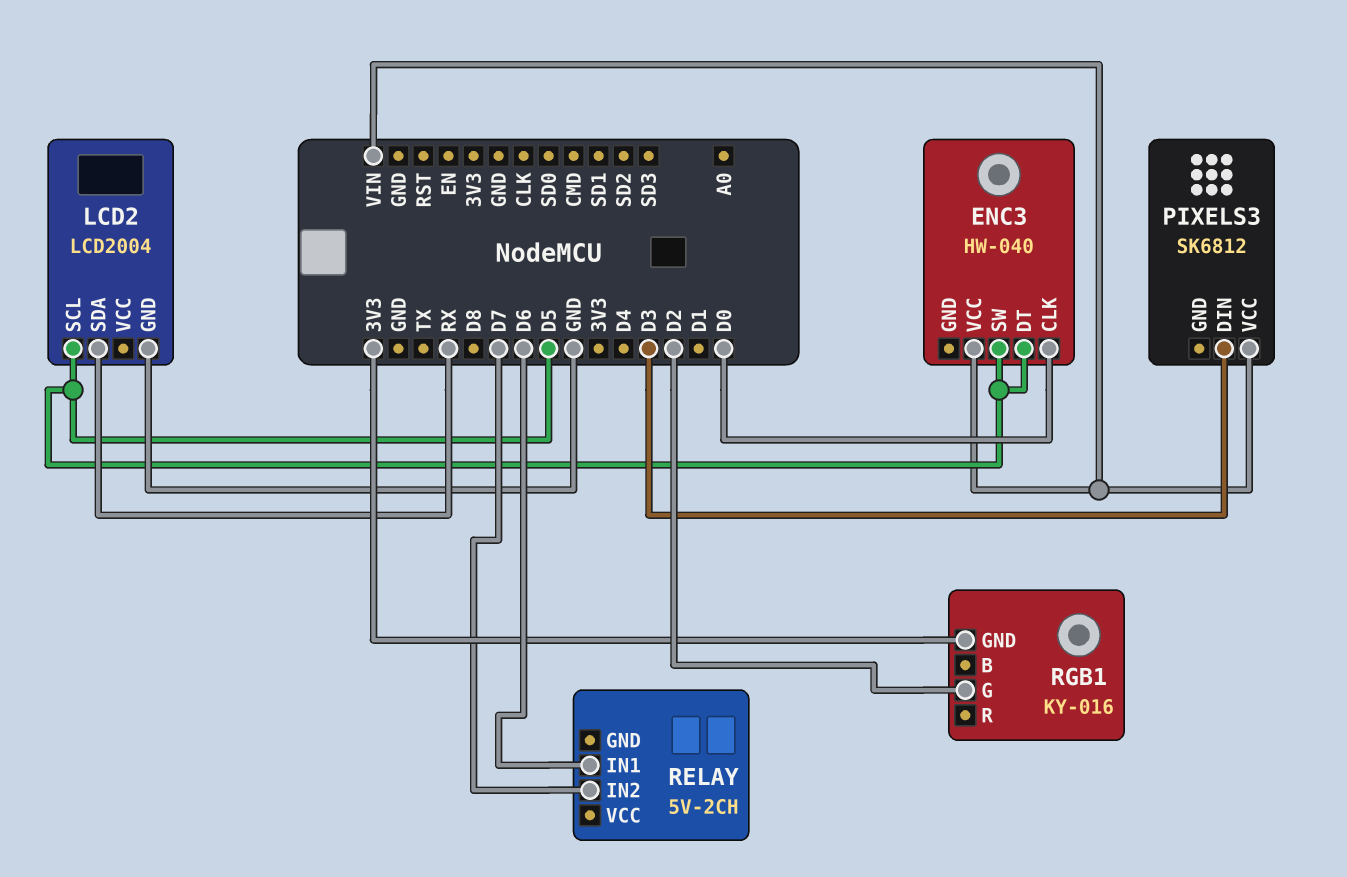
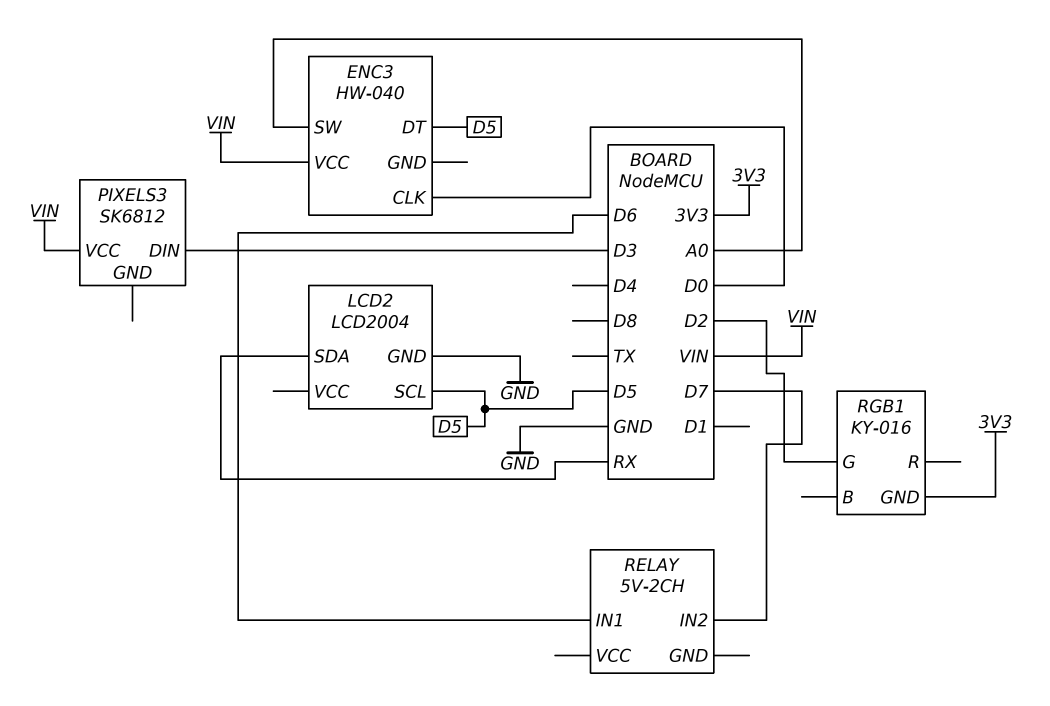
ENC3 pin SW: D5 -> A0

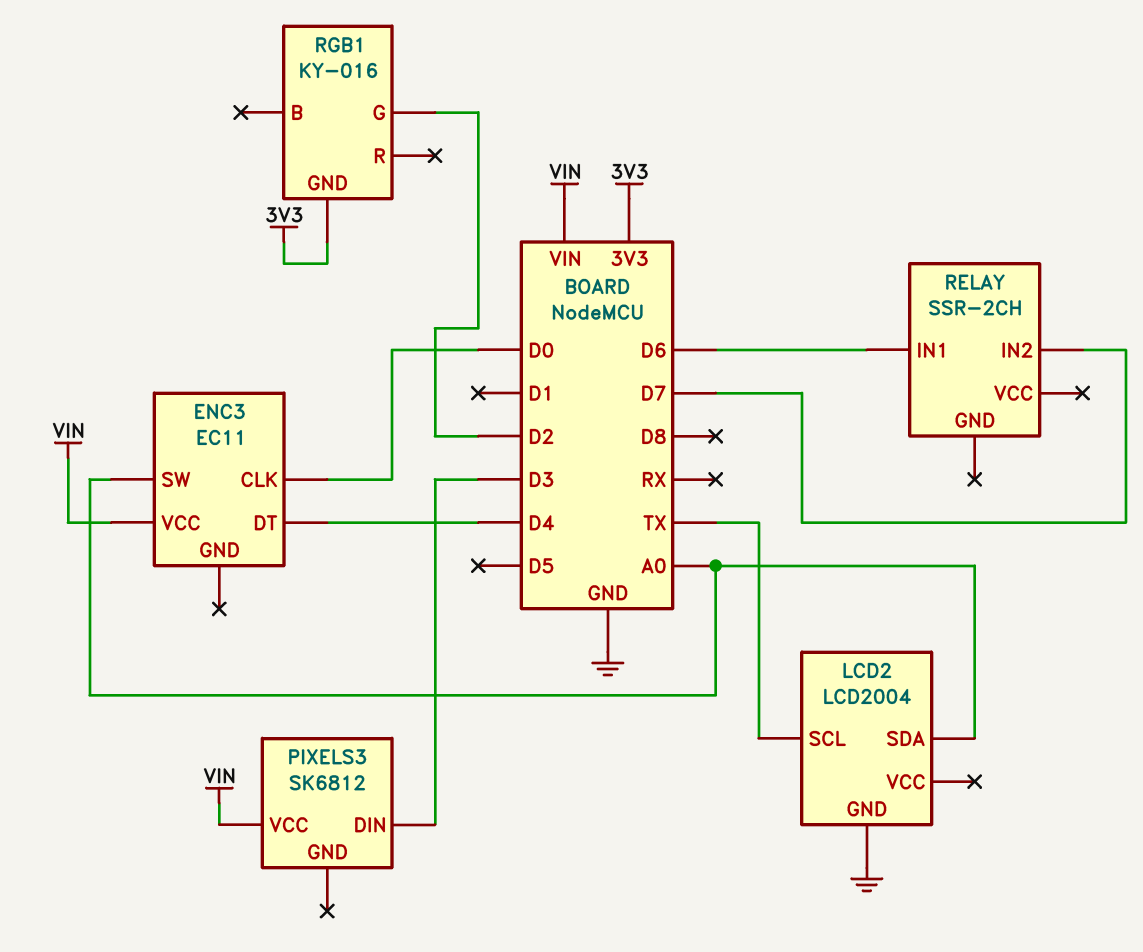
ENC3: HW-040 -> EC11
ENC3 pin DT: D5 -> D4
LCD2 pin SCL: D5 -> TX
LCD2 pin SDA: RX -> A0
RELAY: 5V-2CH -> SSR-2CH

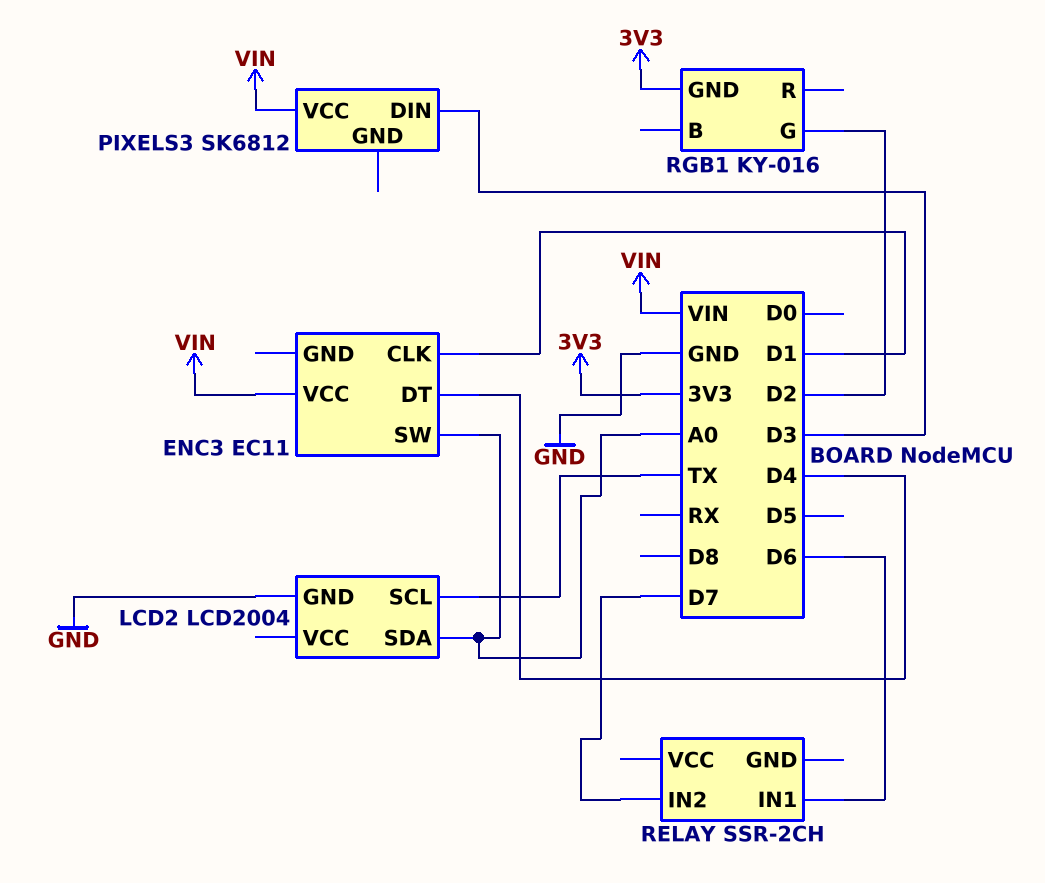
ENC3 pin CLK: D0 -> D1

